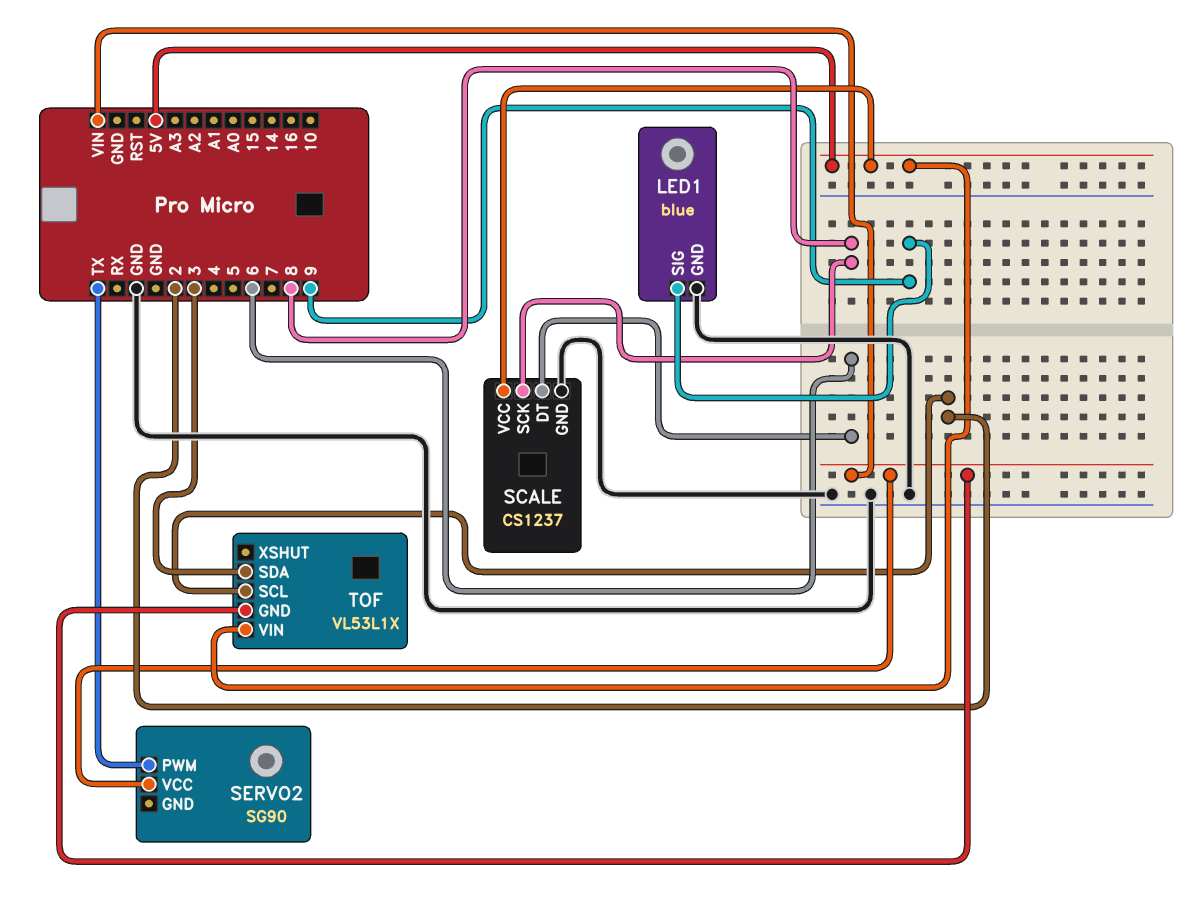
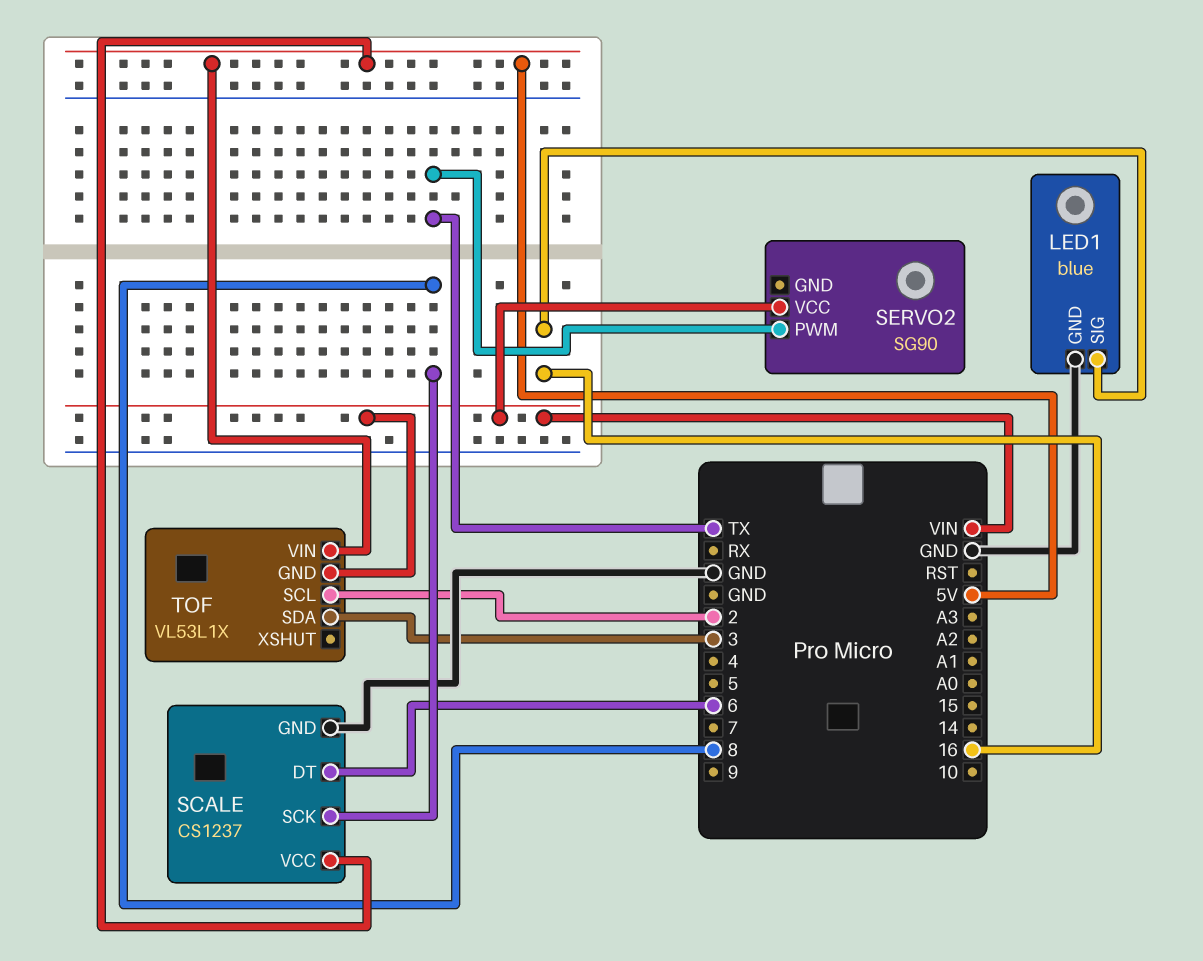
LED1 pin SIG: 9 -> 16

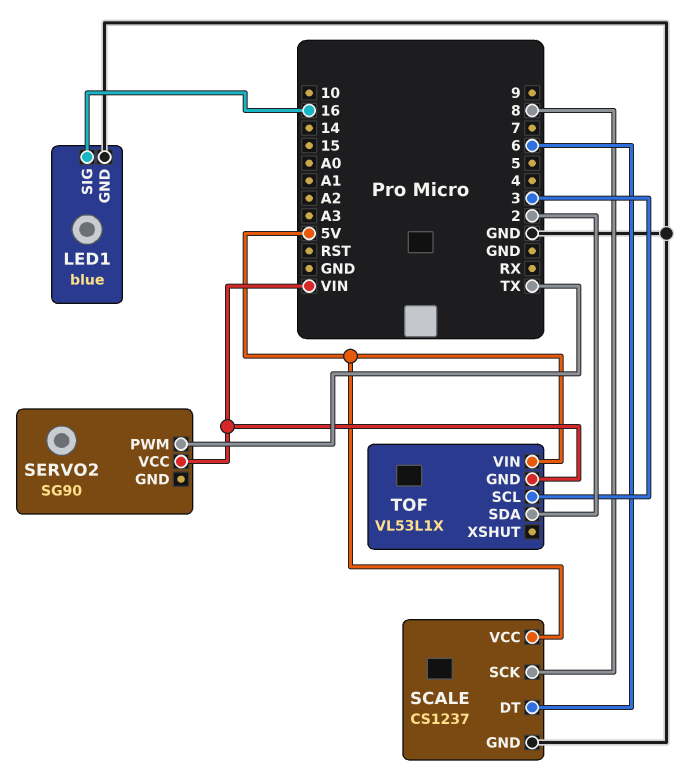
TOF pin SCL: 2 -> 3
TOF pin SDA: 3 -> 2

